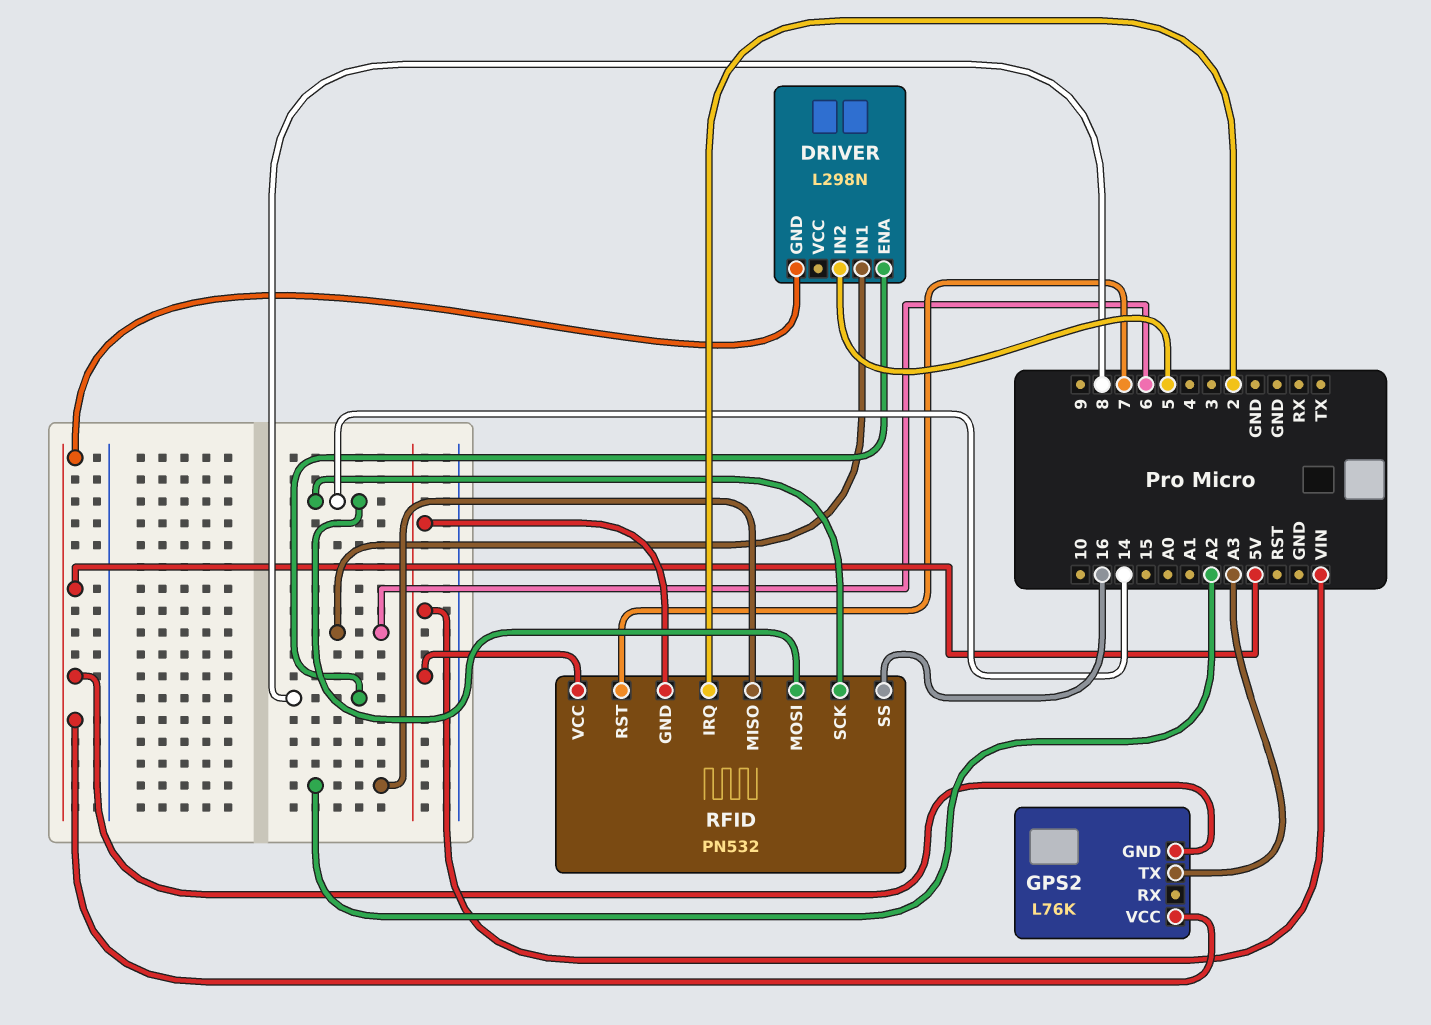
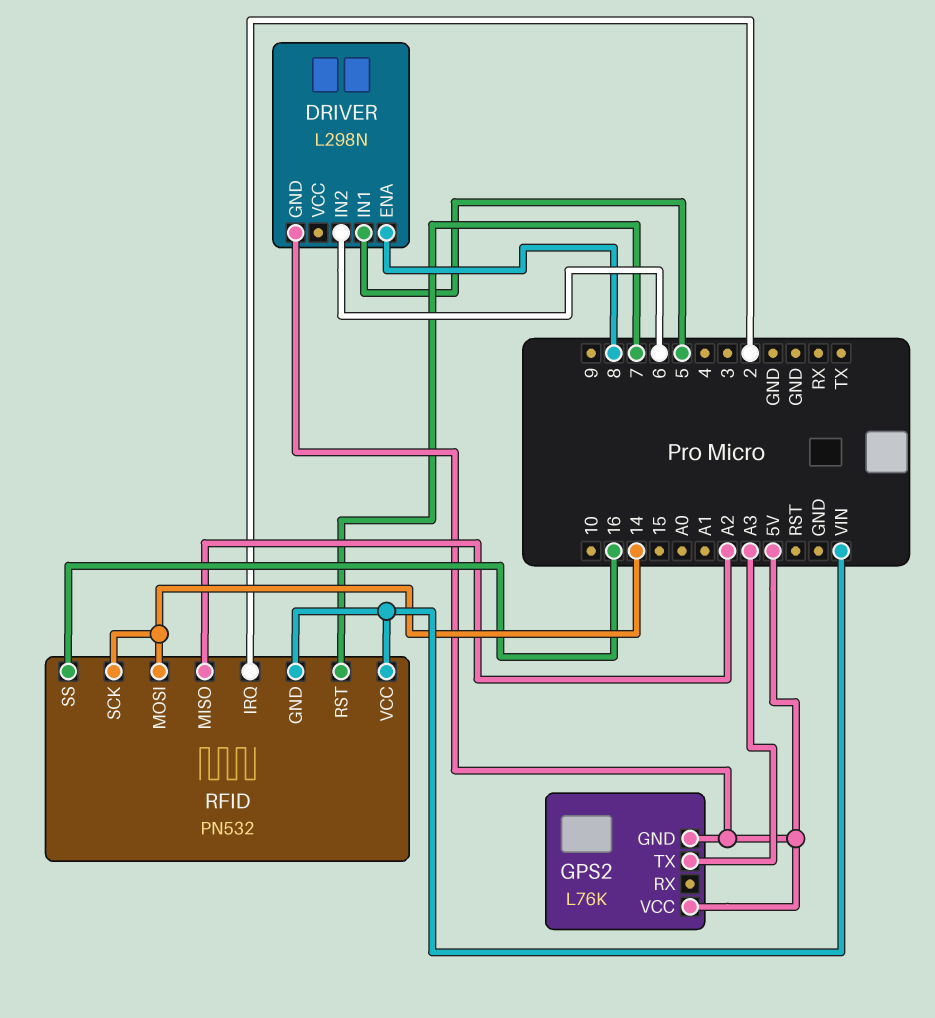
DRIVER pin IN1: 6 -> 5
DRIVER pin IN2: 5 -> 6

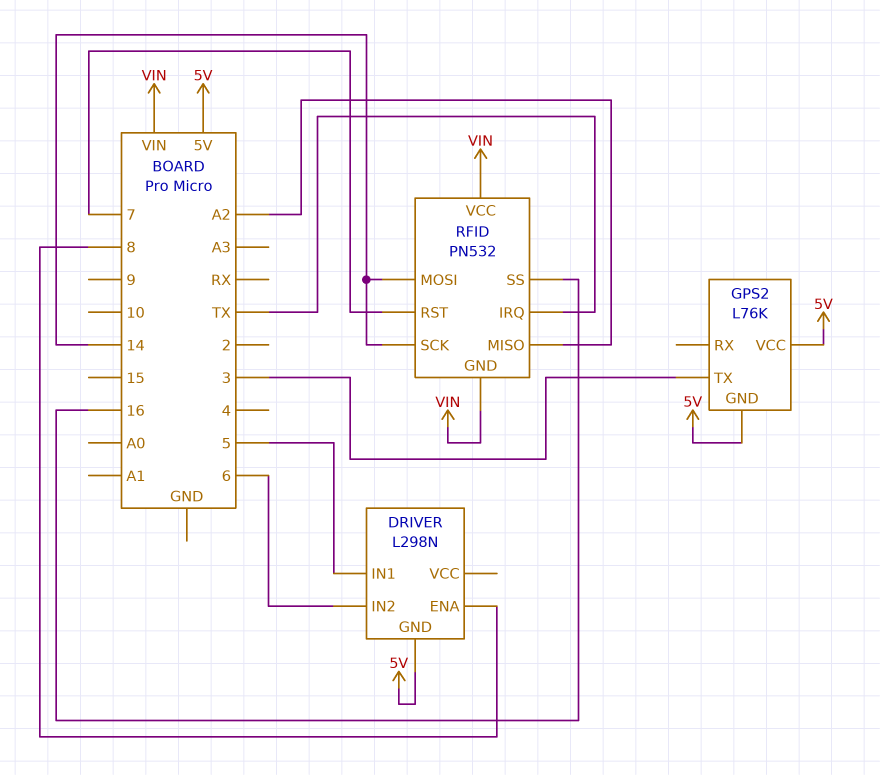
GPS2 pin TX: A3 -> 3
RFID pin IRQ: 2 -> TX

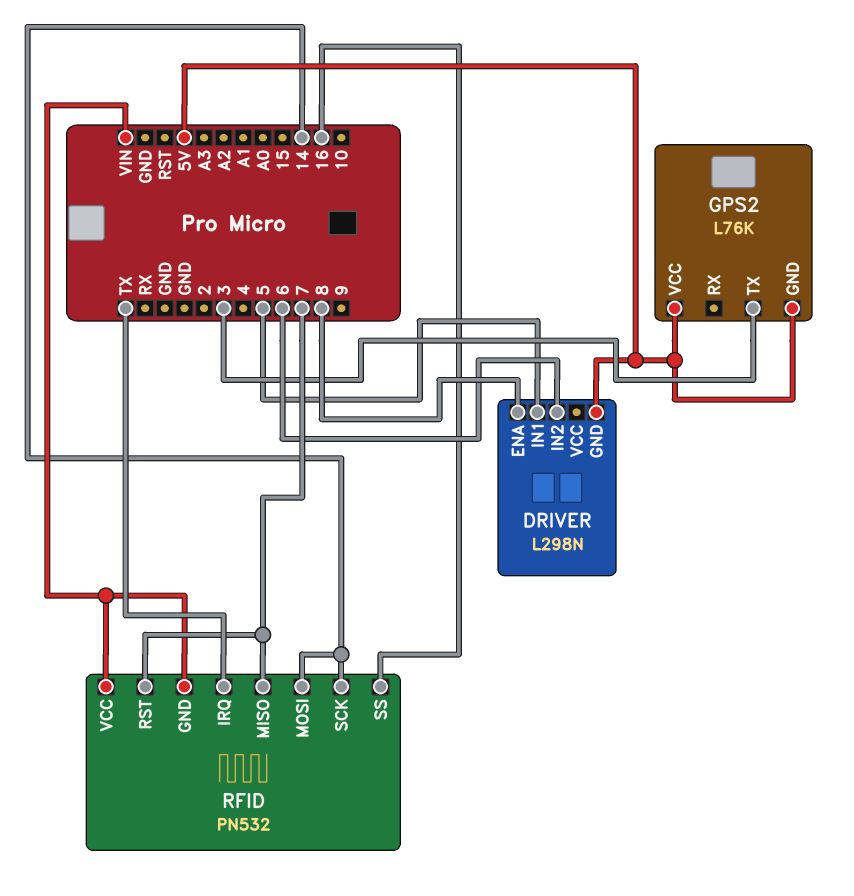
RFID pin MISO: A2 -> 7

